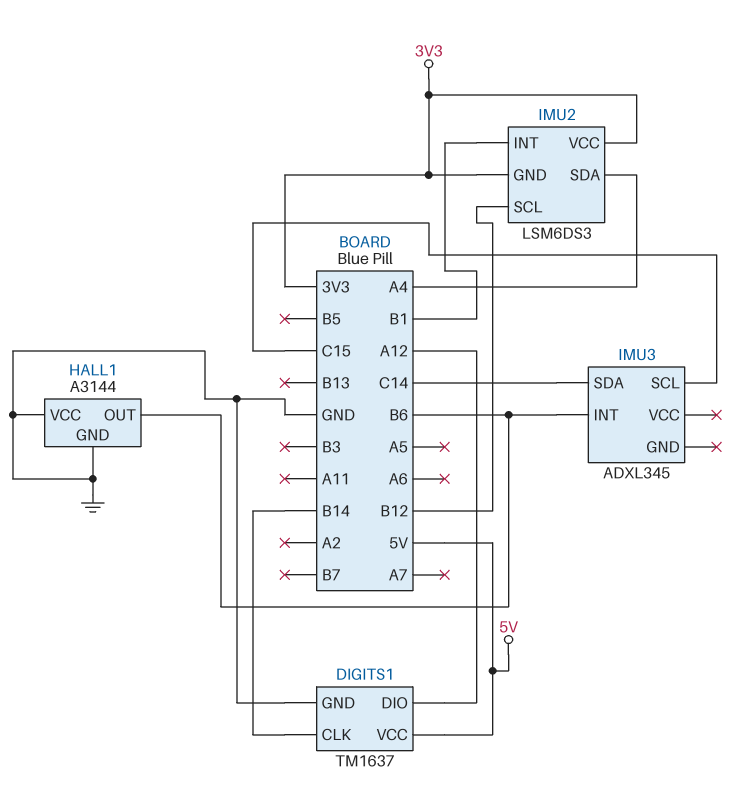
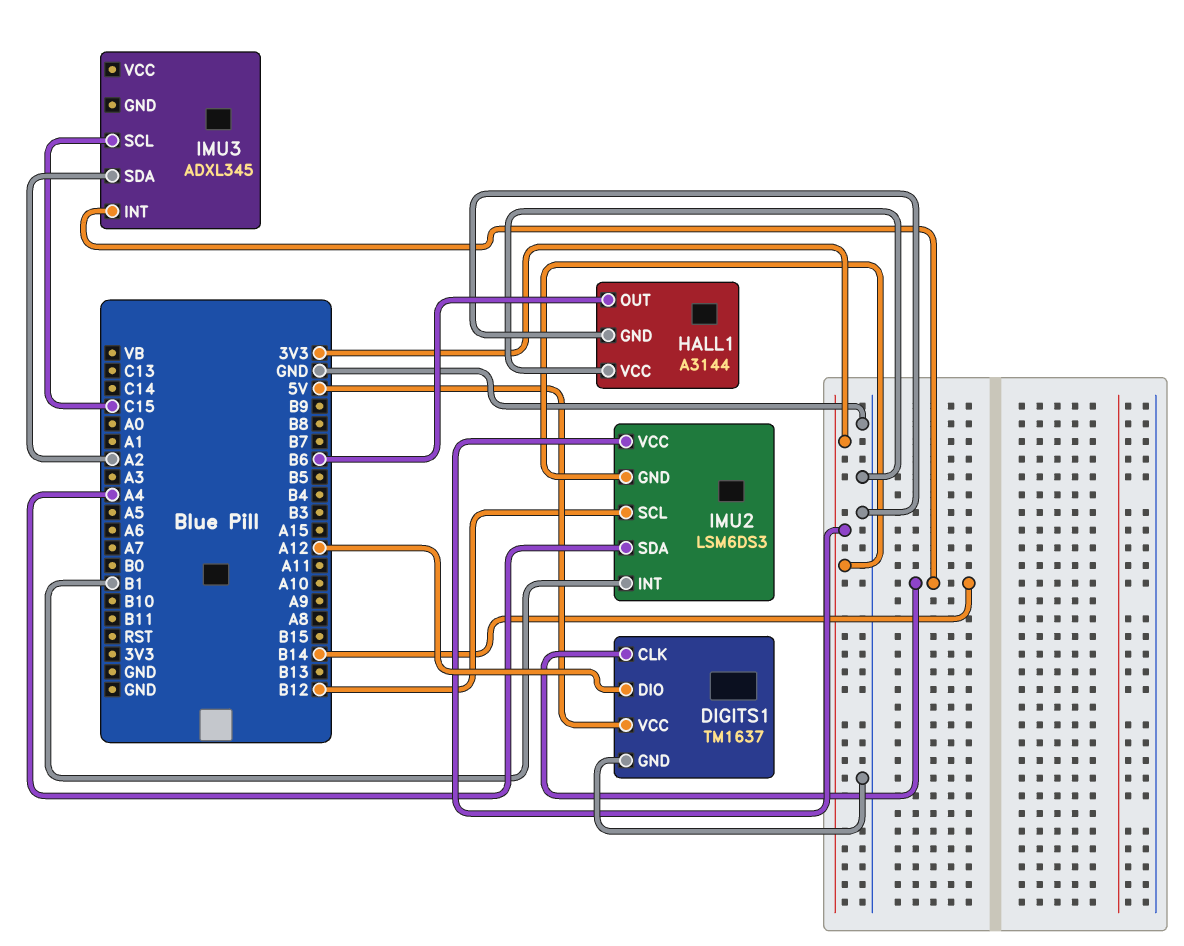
IMU3 pin INT: B6 -> B14
IMU3 pin SDA: C14 -> A2

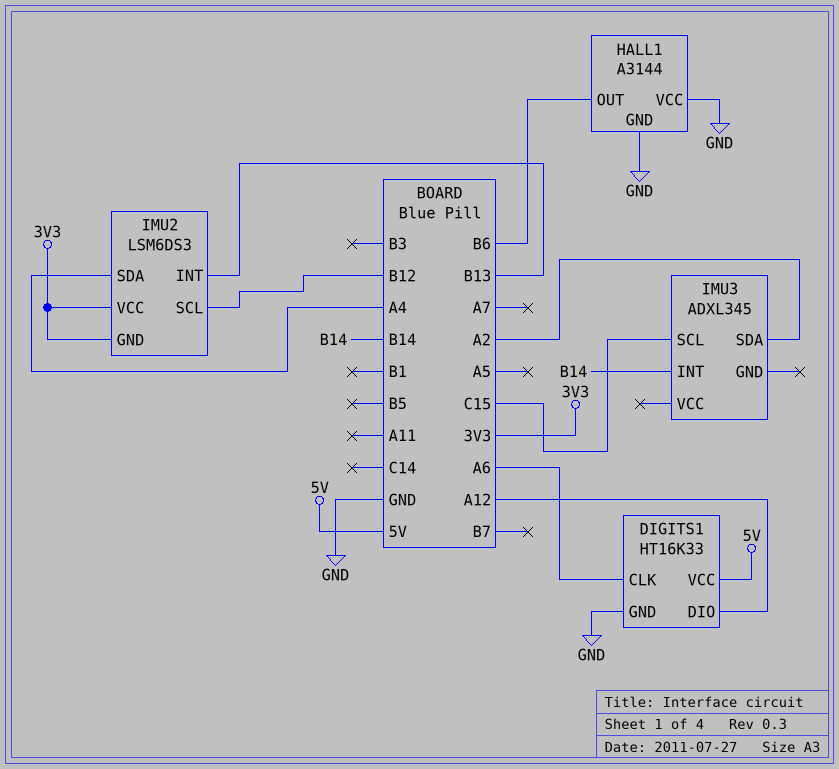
DIGITS1: TM1637 -> HT16K33
DIGITS1 pin CLK: B14 -> A6
IMU2 pin INT: B1 -> B13

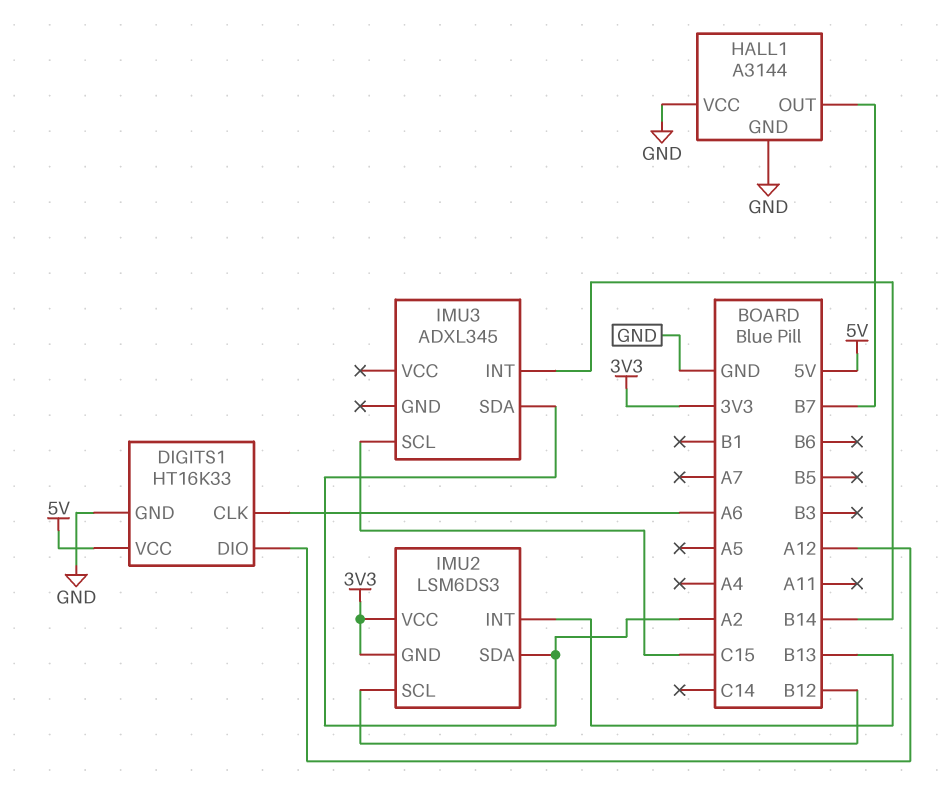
HALL1 pin OUT: B6 -> B7
IMU2 pin SDA: A4 -> A2

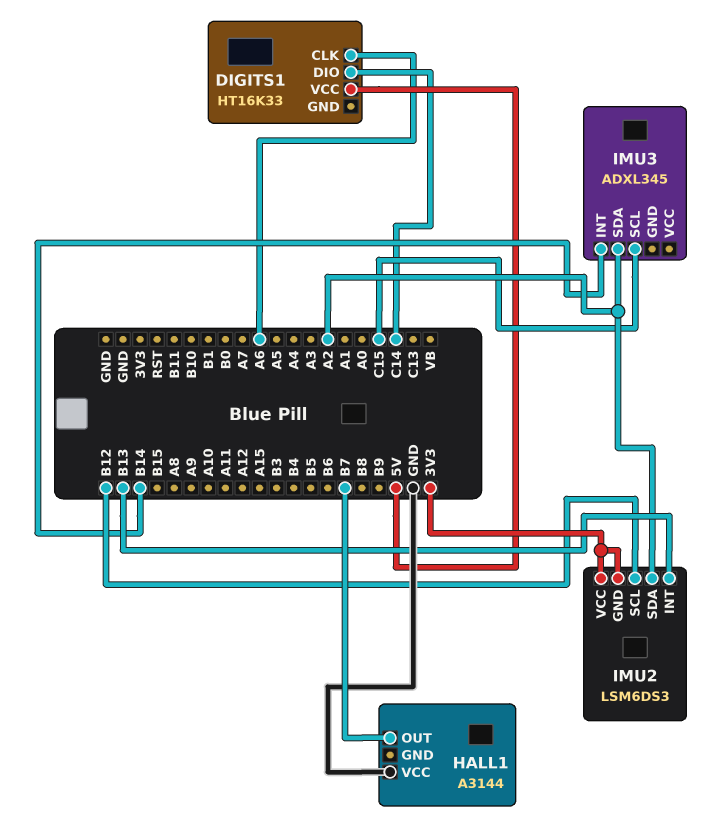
DIGITS1 pin DIO: A12 -> C14
DIGITS1 pin GND: GND -> none
HALL1 pin GND: GND -> none

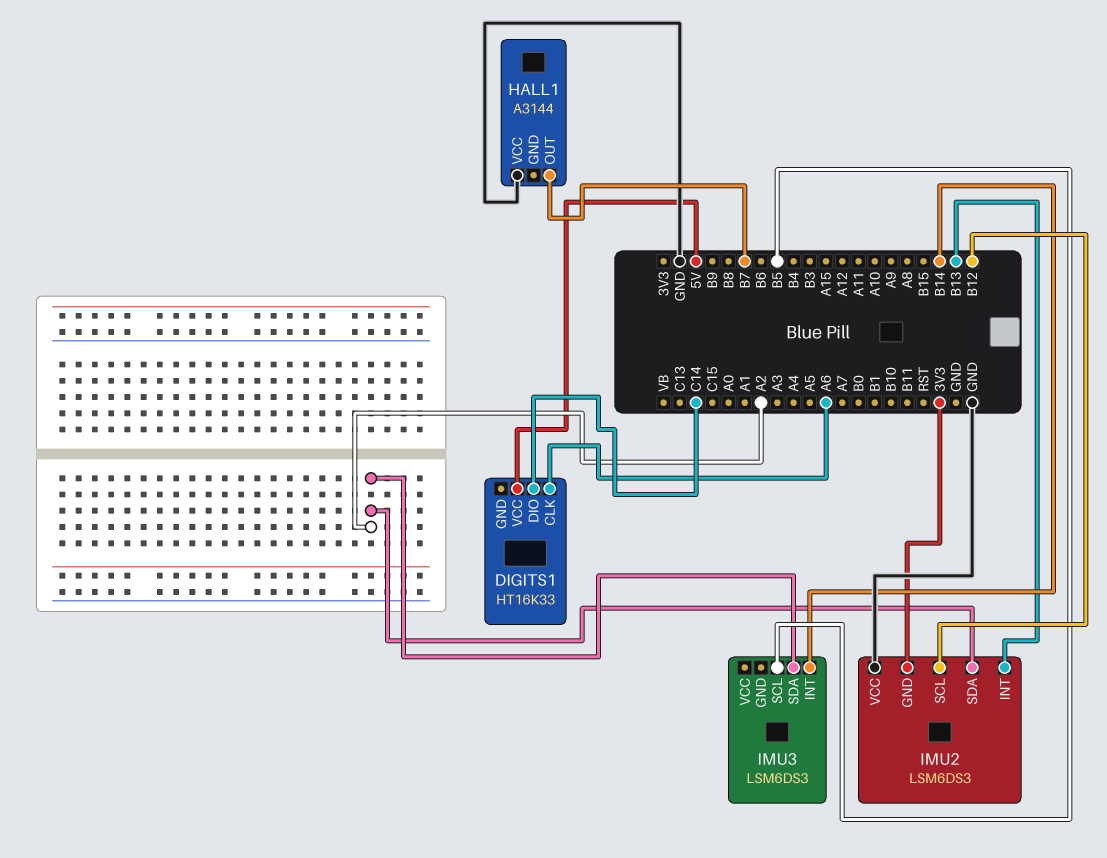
IMU2 pin VCC: 3V3 -> GND
IMU3: ADXL345 -> LSM6DS3
IMU3 pin SCL: C15 -> B5

